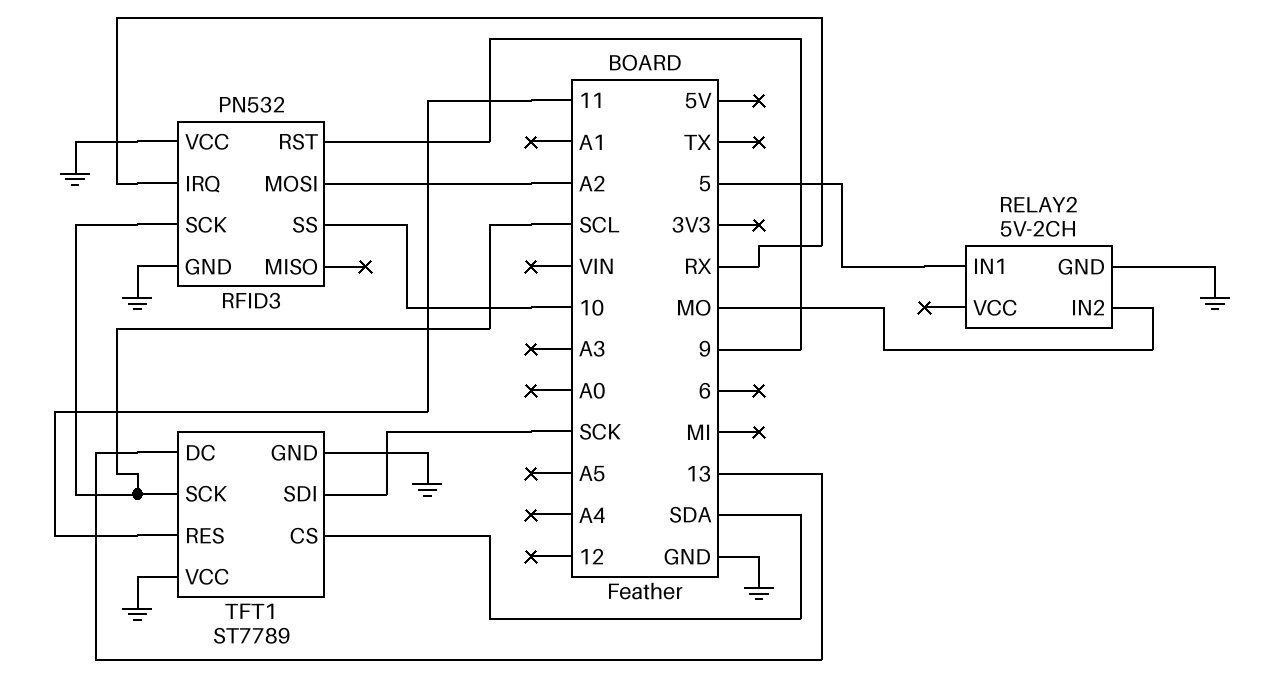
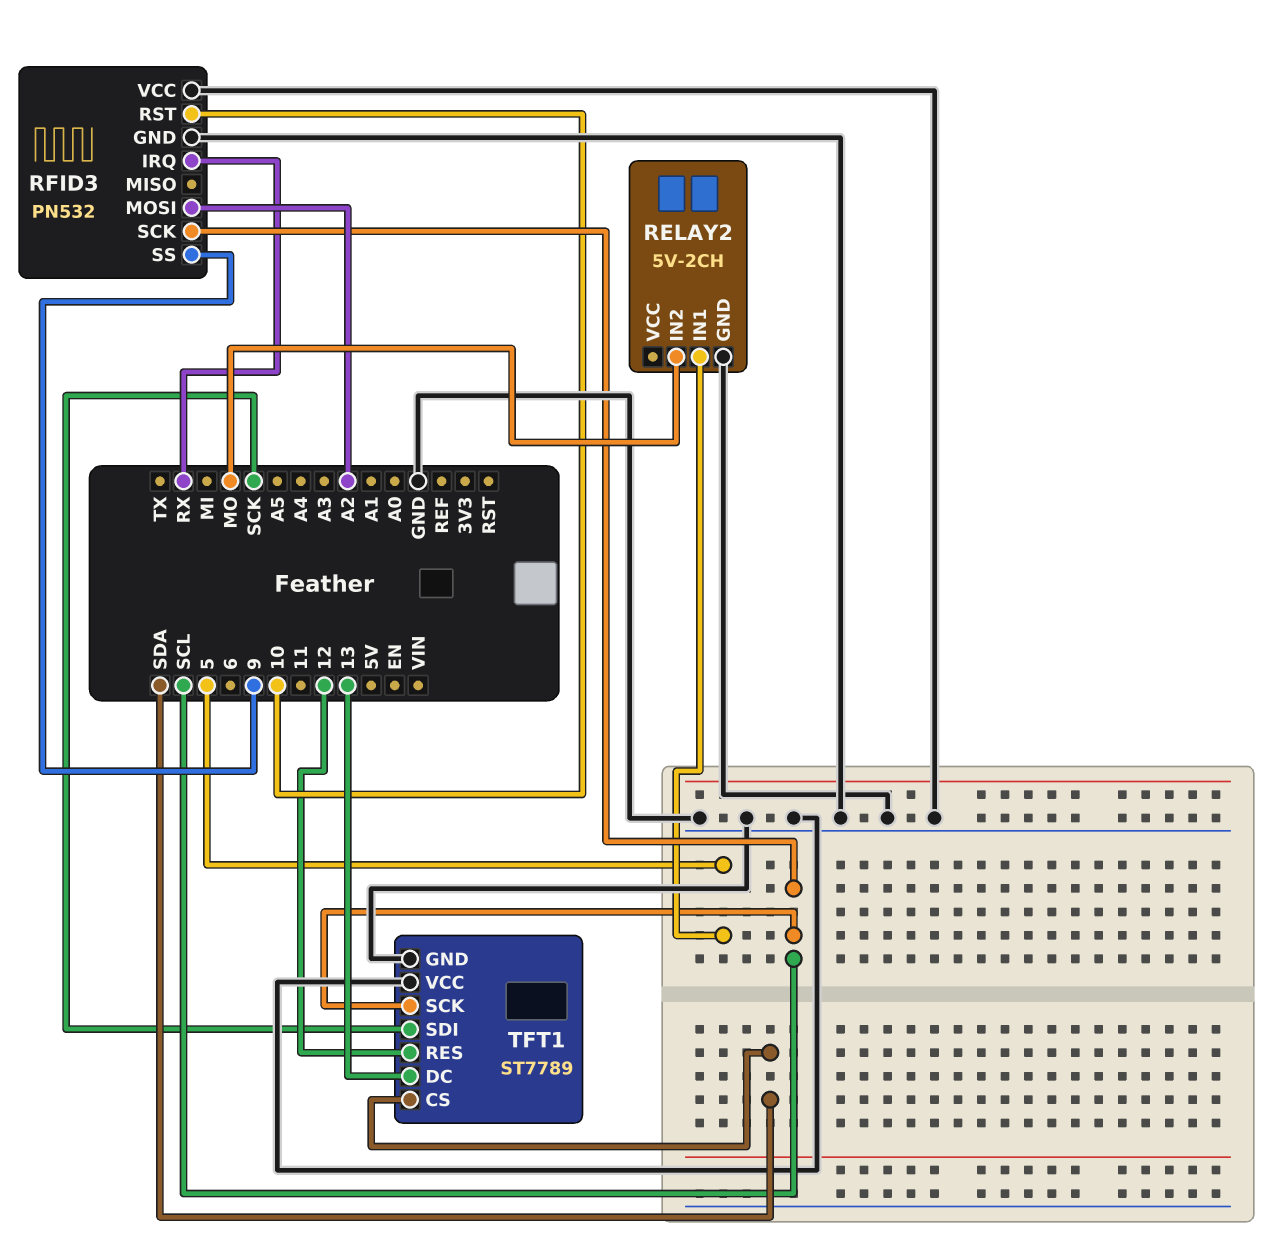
RFID3 pin RST: 9 -> 10
RFID3 pin SS: 10 -> 9
TFT1 pin RES: 11 -> 12

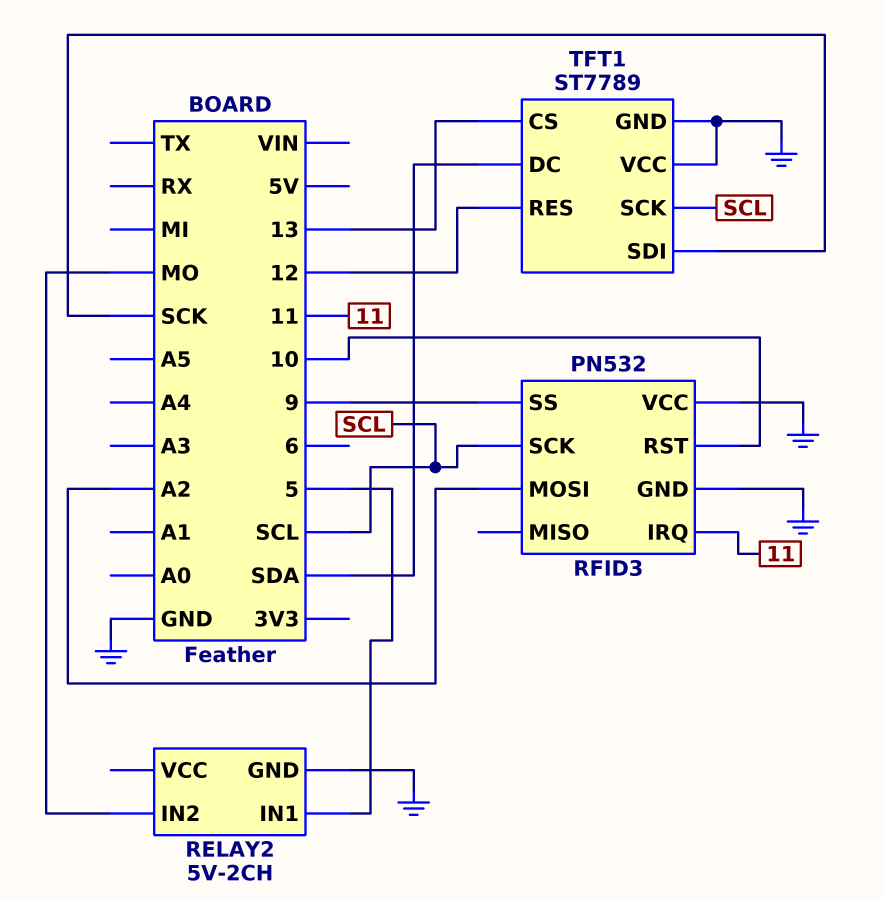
RFID3 pin IRQ: RX -> 11
TFT1 pin CS: SDA -> 13
TFT1 pin DC: 13 -> SDA

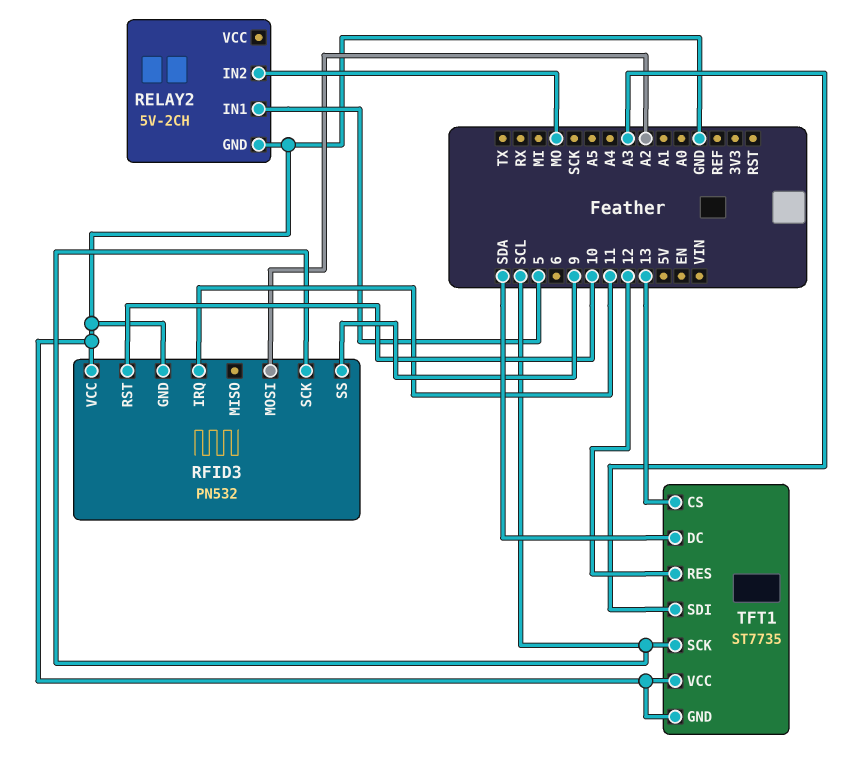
TFT1: ST7789 -> ST7735
TFT1 pin SDI: SCK -> A3

